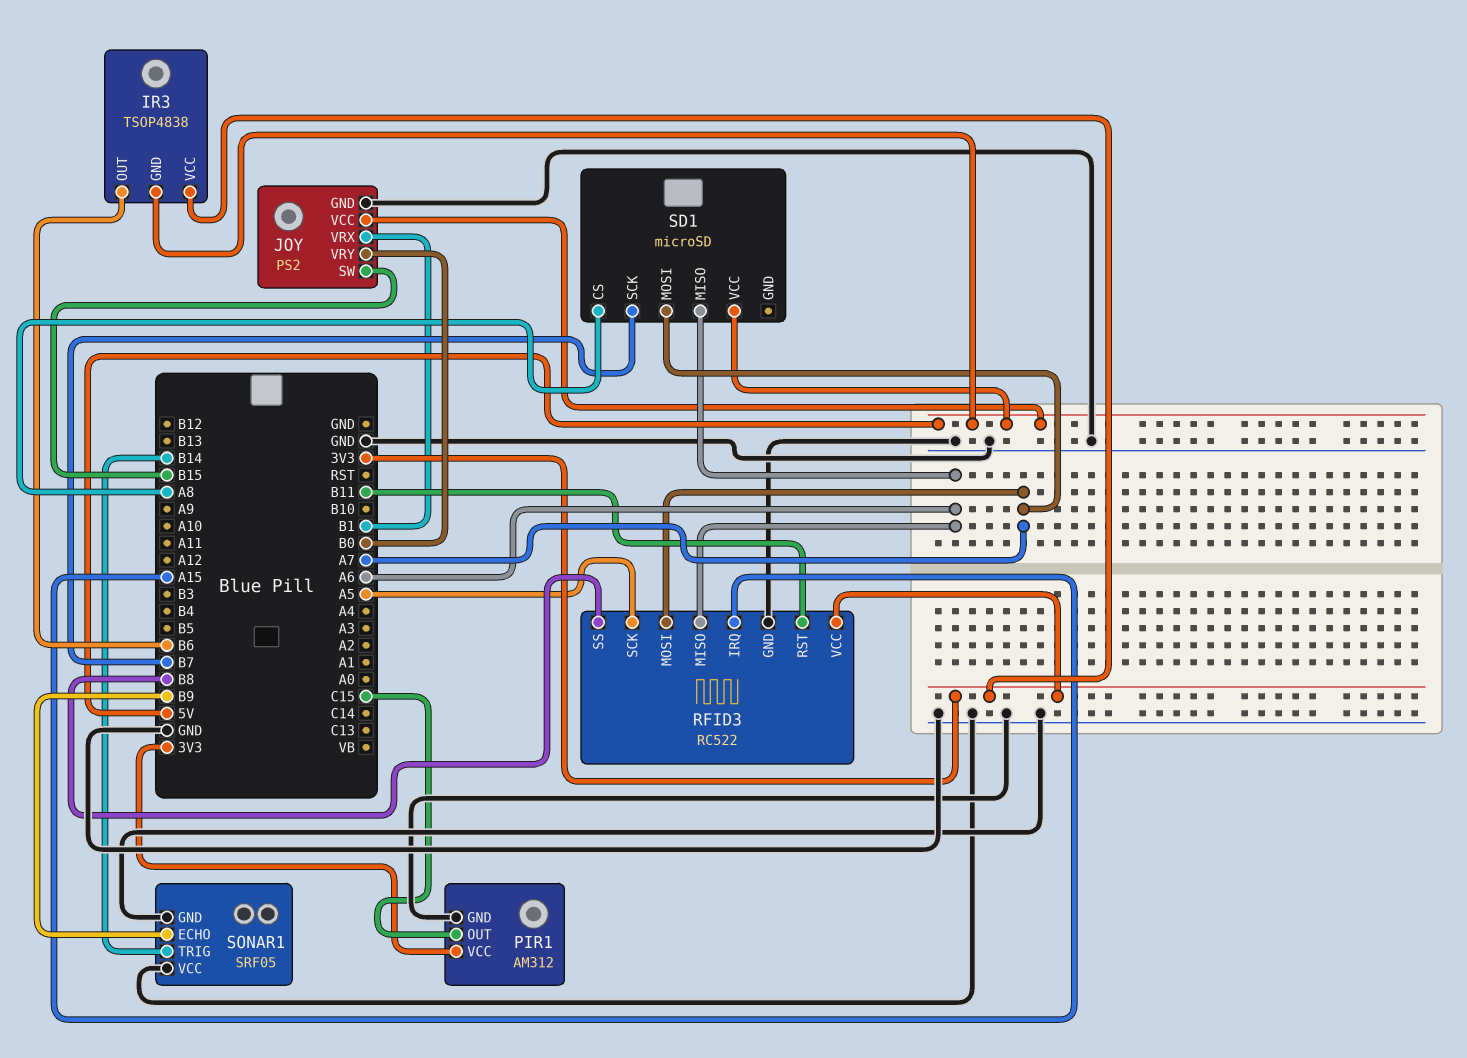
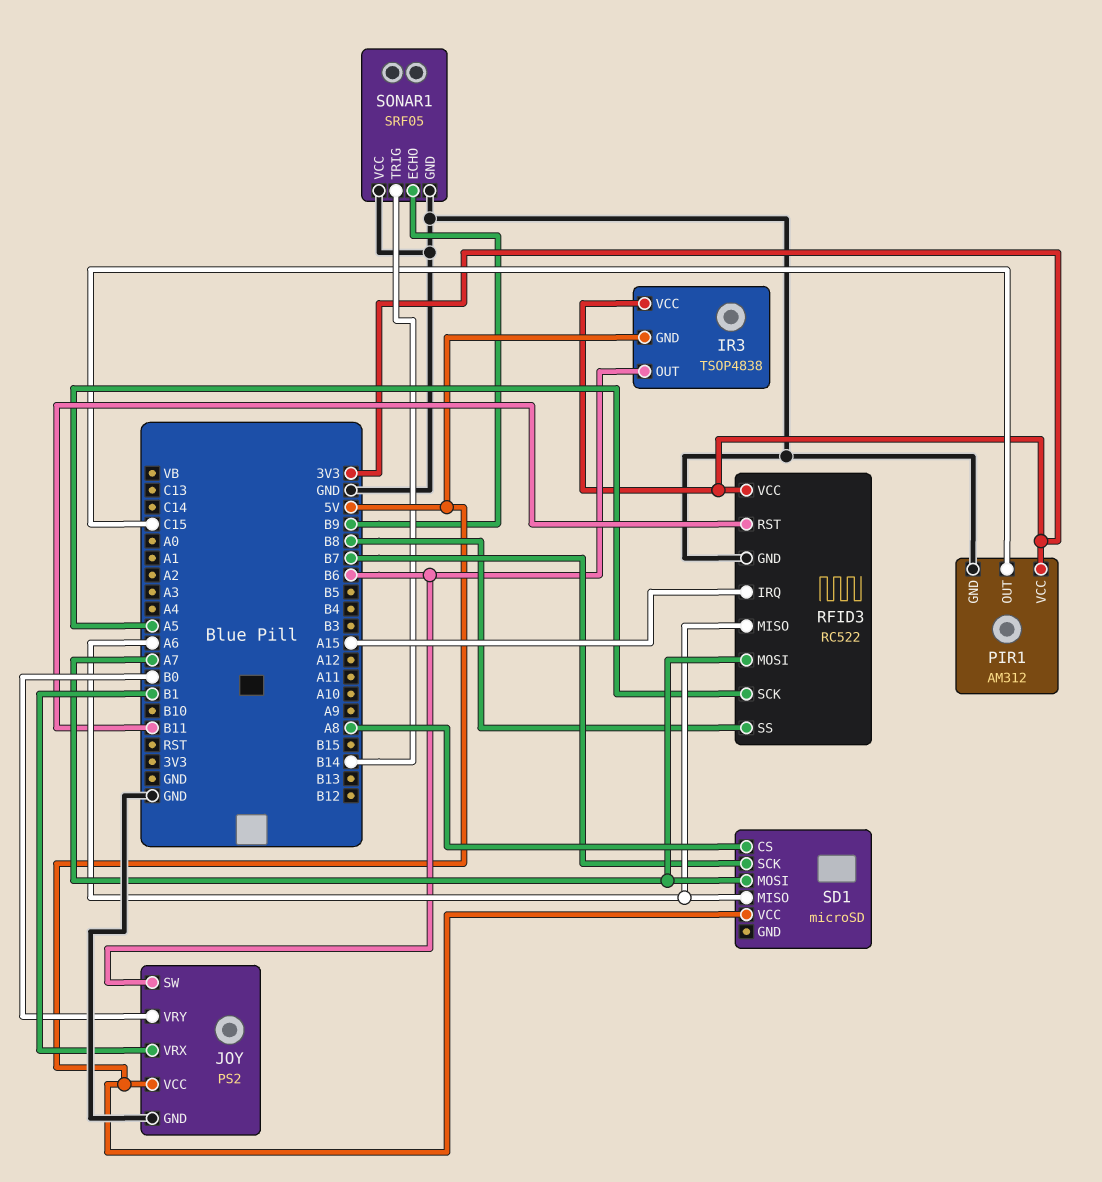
JOY pin SW: B15 -> B6

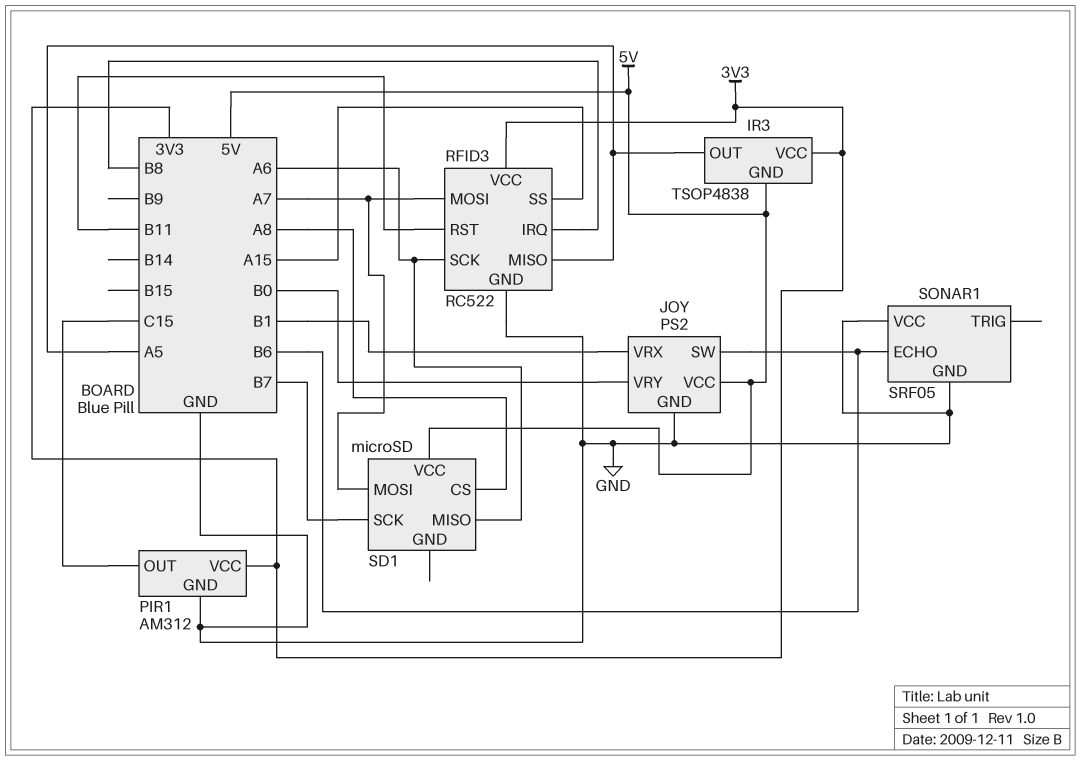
IR3 pin OUT: B6 -> A5
RFID3 pin IRQ: A15 -> B8
RFID3 pin MISO: A6 -> A5
RFID3 pin SCK: A5 -> A6
RFID3 pin SS: B8 -> A15
SONAR1 pin ECHO: B9 -> B6
SONAR1 pin TRIG: B14 -> none

